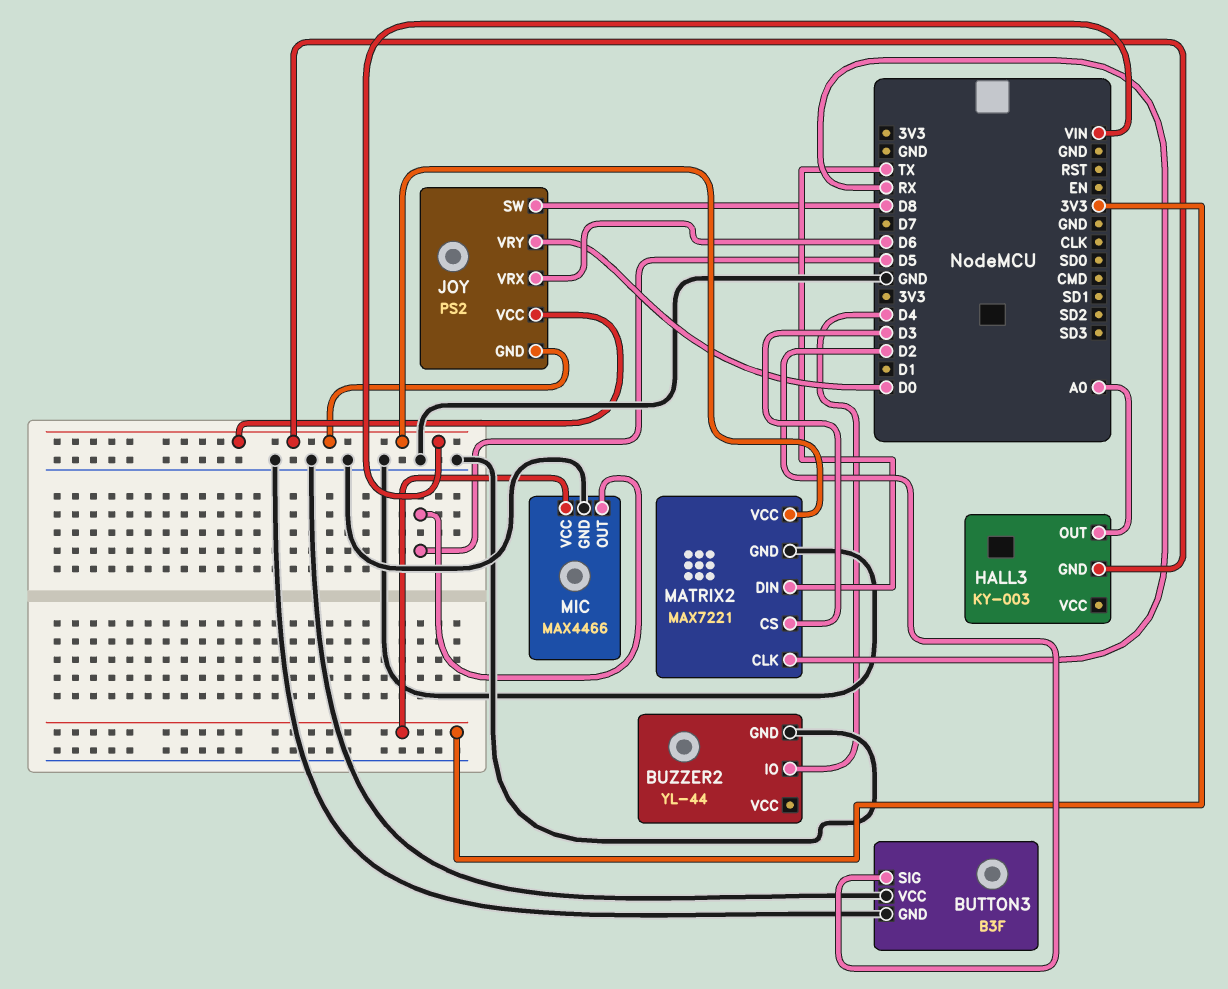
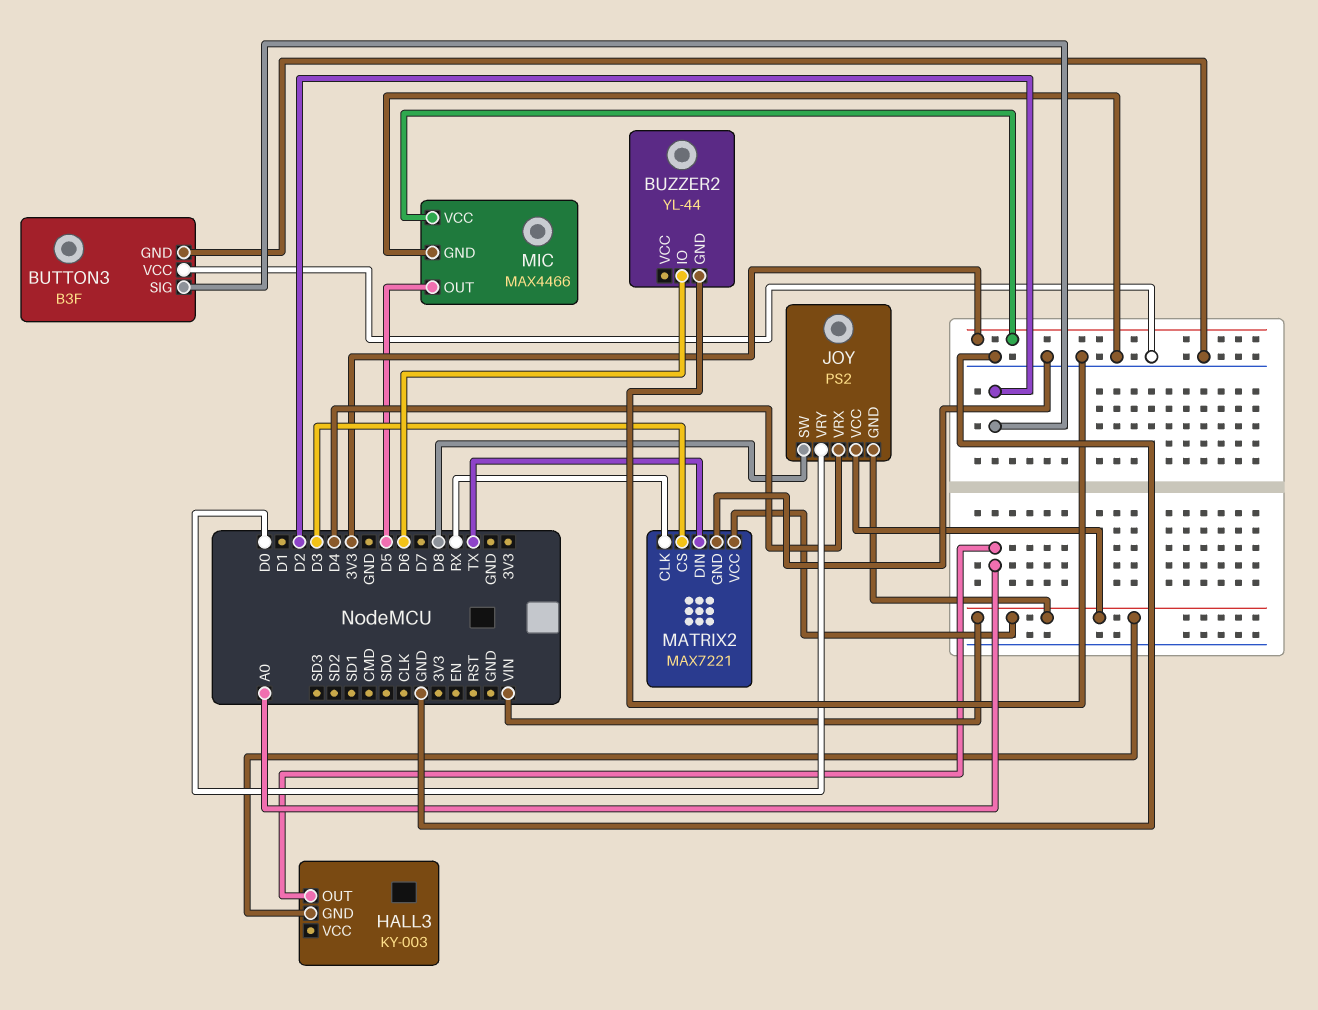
BUZZER2 pin IO: D4 -> D6
JOY pin VRX: D6 -> D4

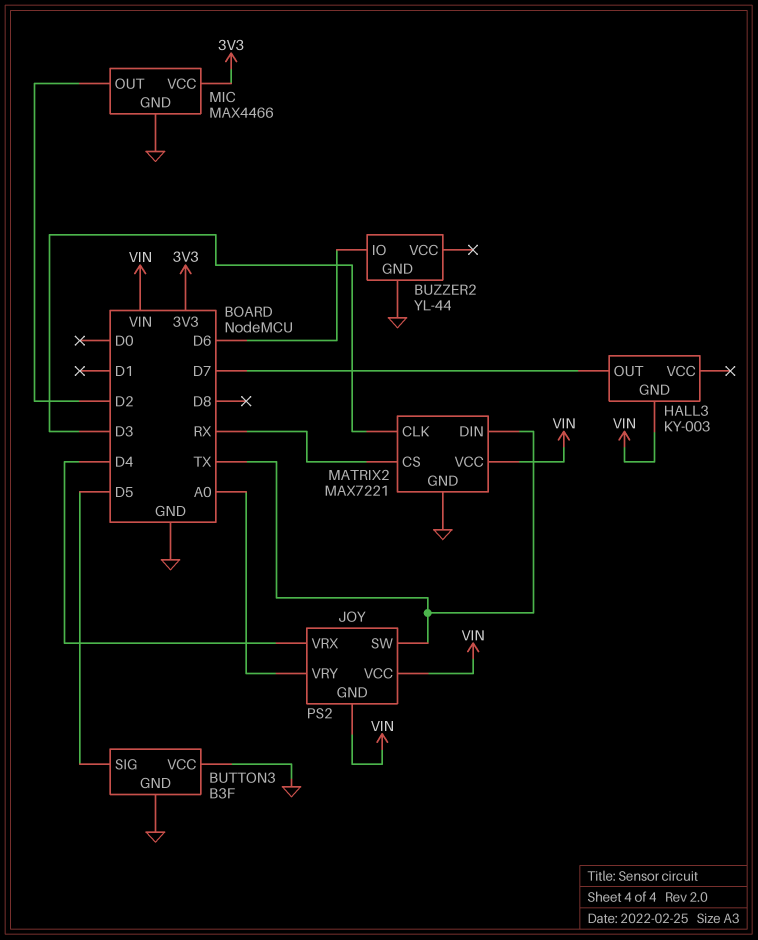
BUTTON3 pin SIG: D2 -> D5
HALL3 pin OUT: A0 -> D7
JOY pin SW: D8 -> TX
JOY pin VRY: D0 -> A0
MATRIX2 pin CLK: RX -> D3
MATRIX2 pin CS: D3 -> RX
MIC pin OUT: D5 -> D2

